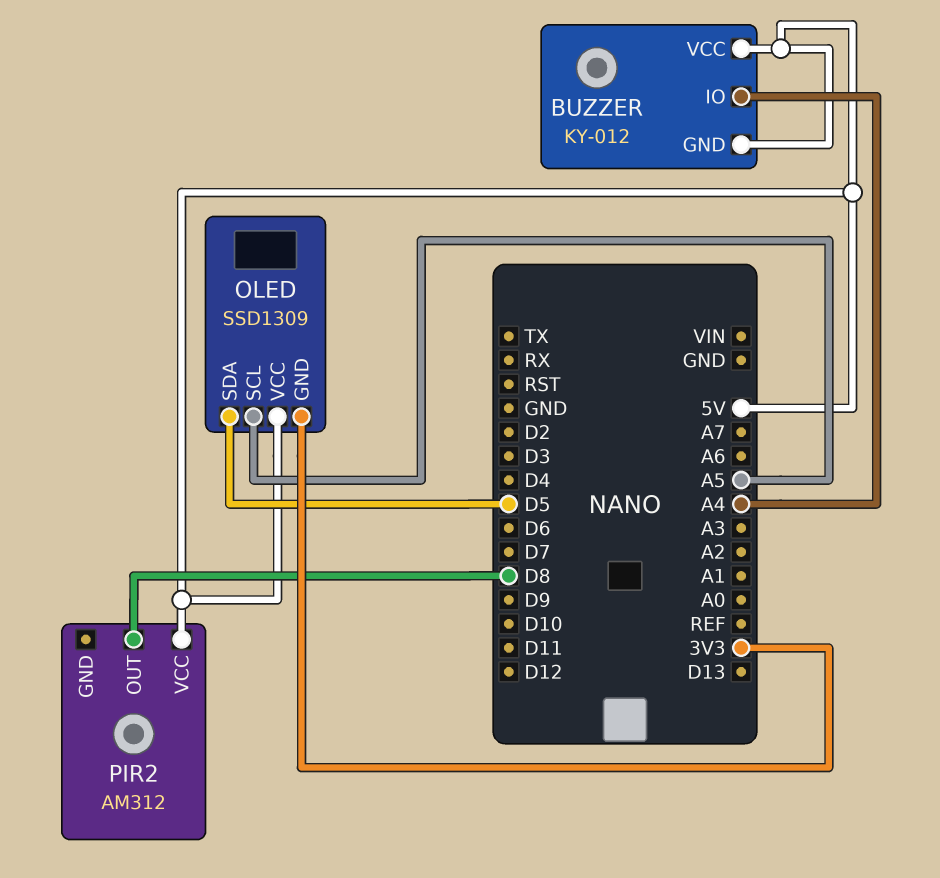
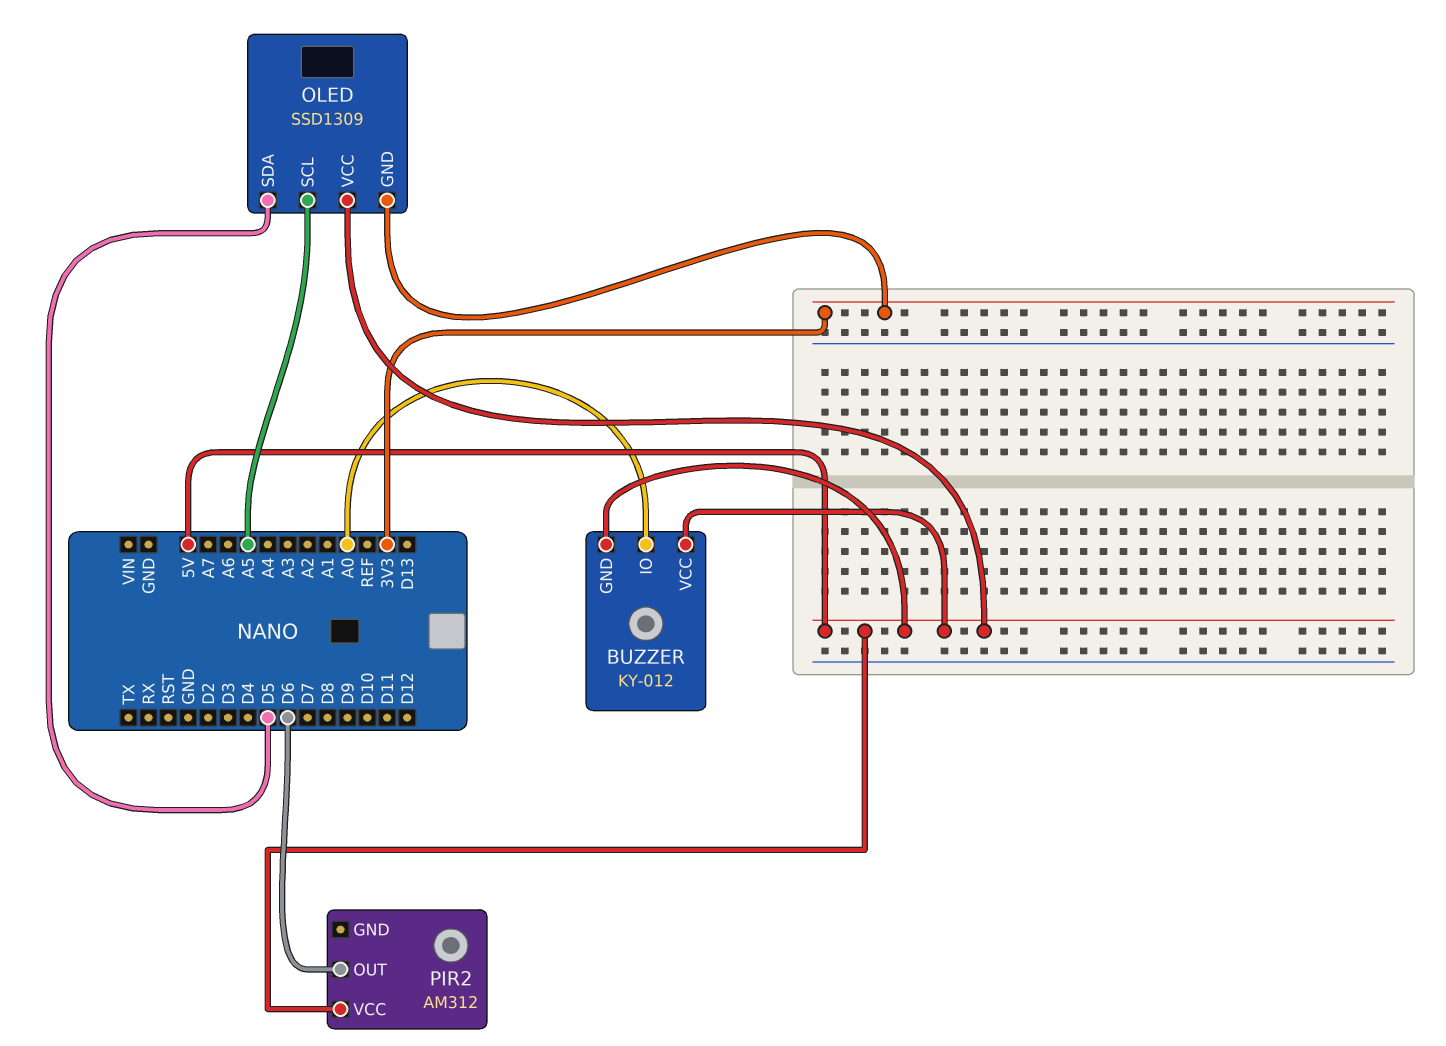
BUZZER pin IO: A4 -> A0
PIR2 pin OUT: D8 -> D6

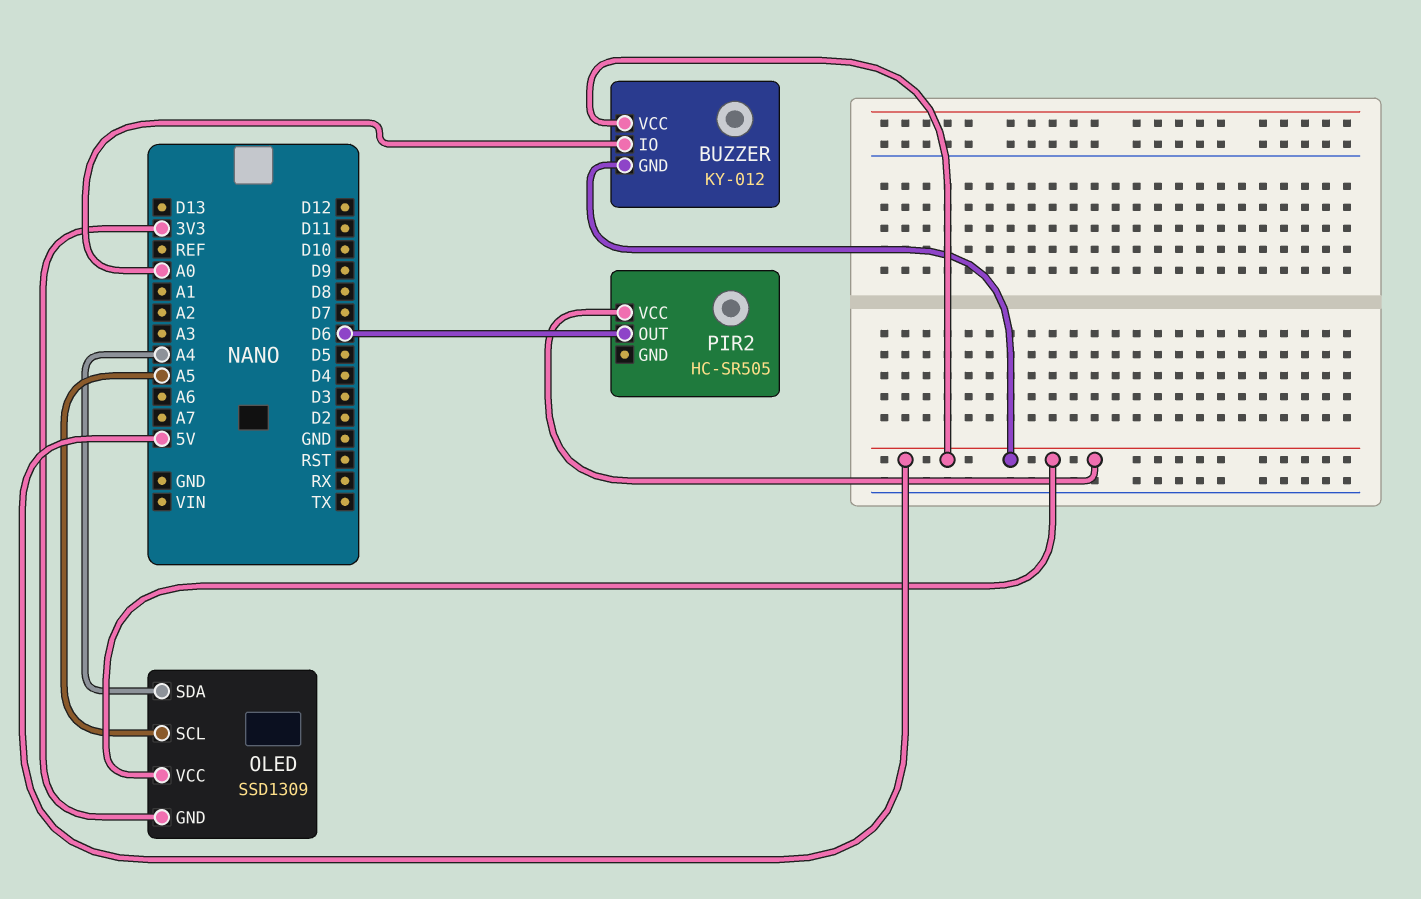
OLED pin SDA: D5 -> A4
PIR2: AM312 -> HC-SR505

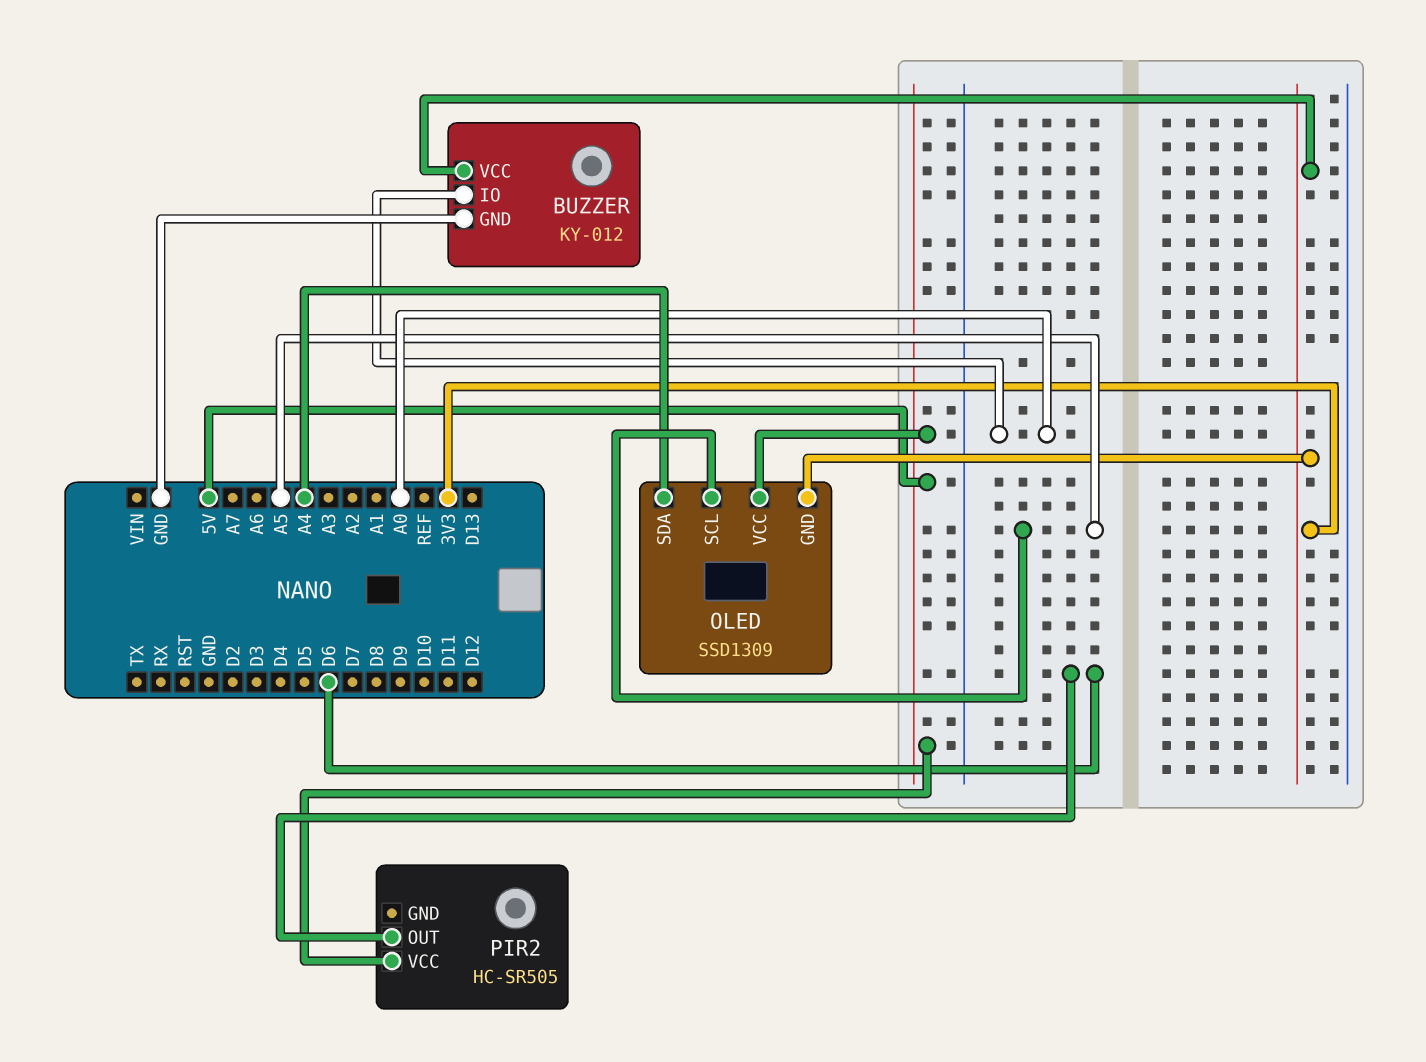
BUZZER pin GND: 5V -> GND
BUZZER pin VCC: 5V -> 3V3

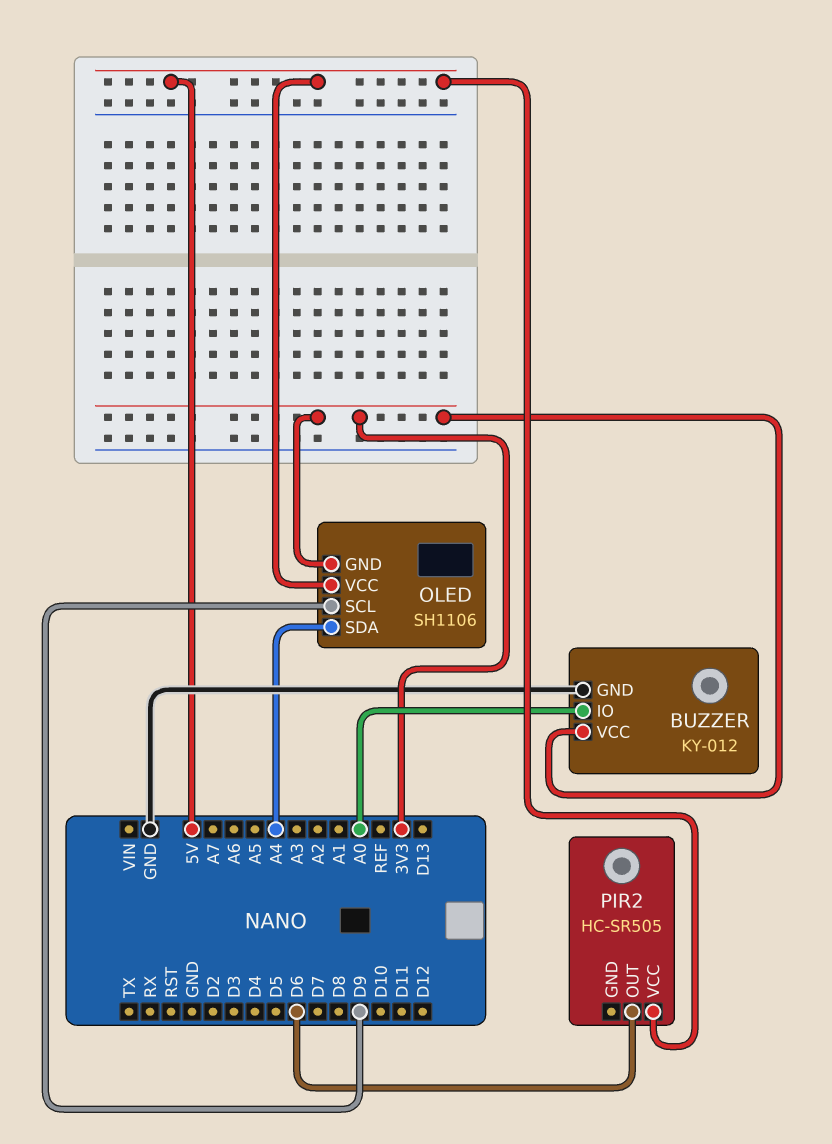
OLED: SSD1309 -> SH1106
OLED pin SCL: A5 -> D9

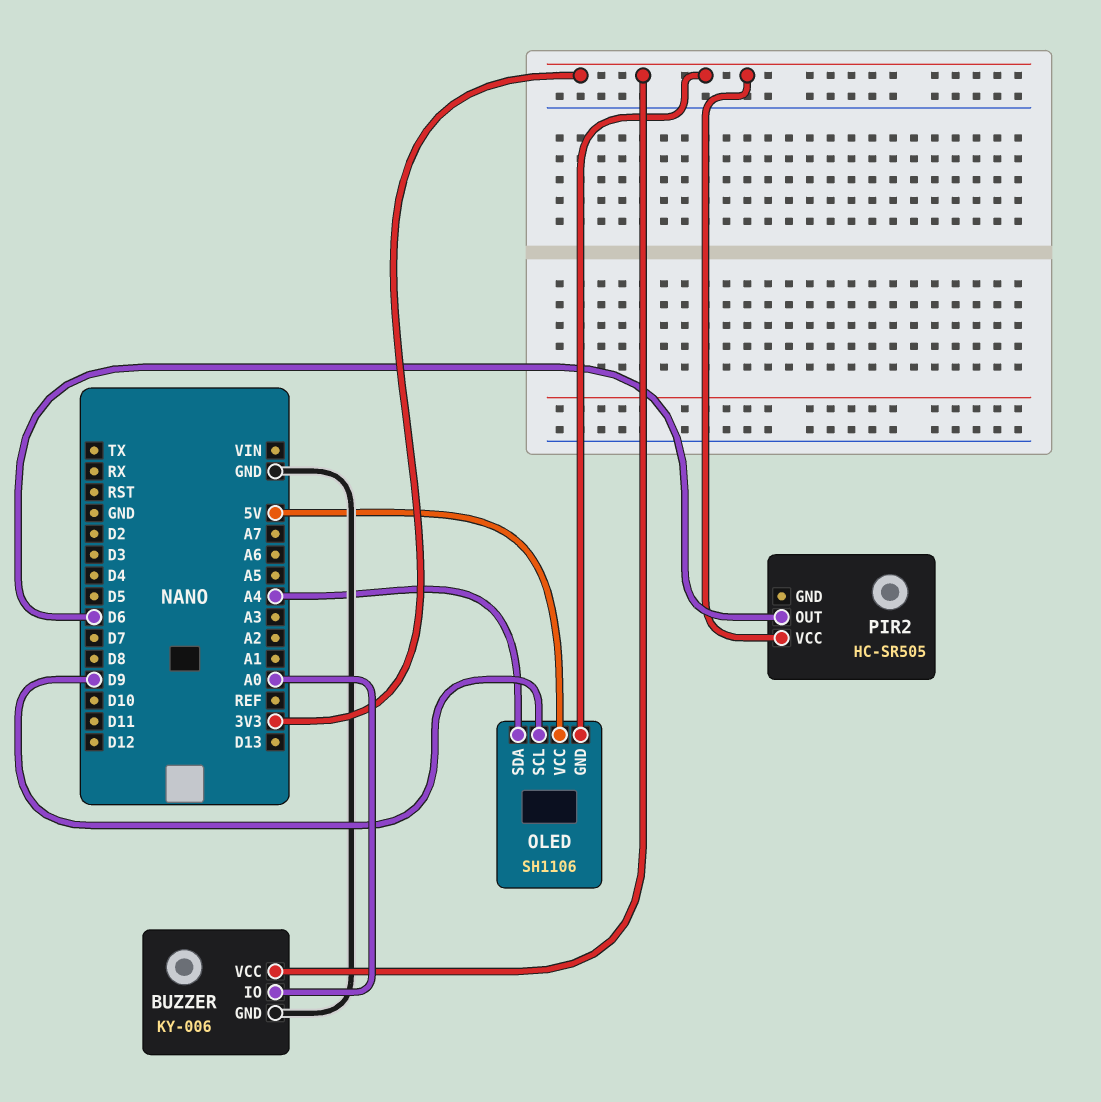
BUZZER: KY-012 -> KY-006
PIR2 pin VCC: 5V -> 3V3

